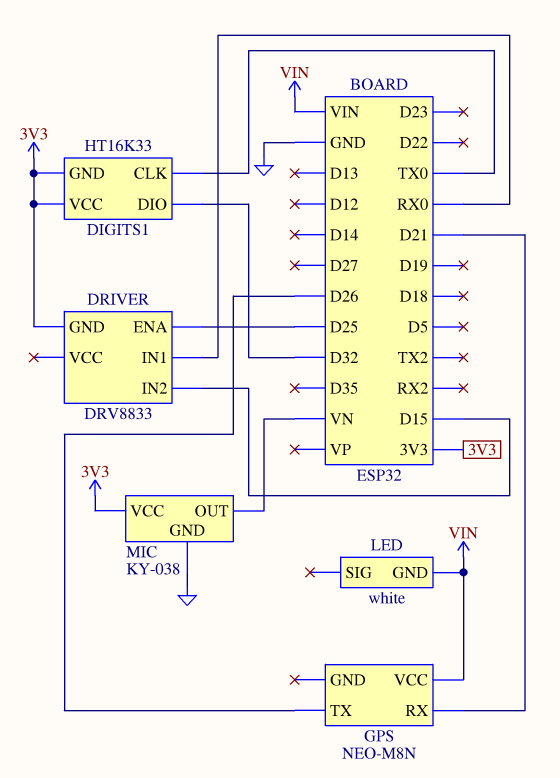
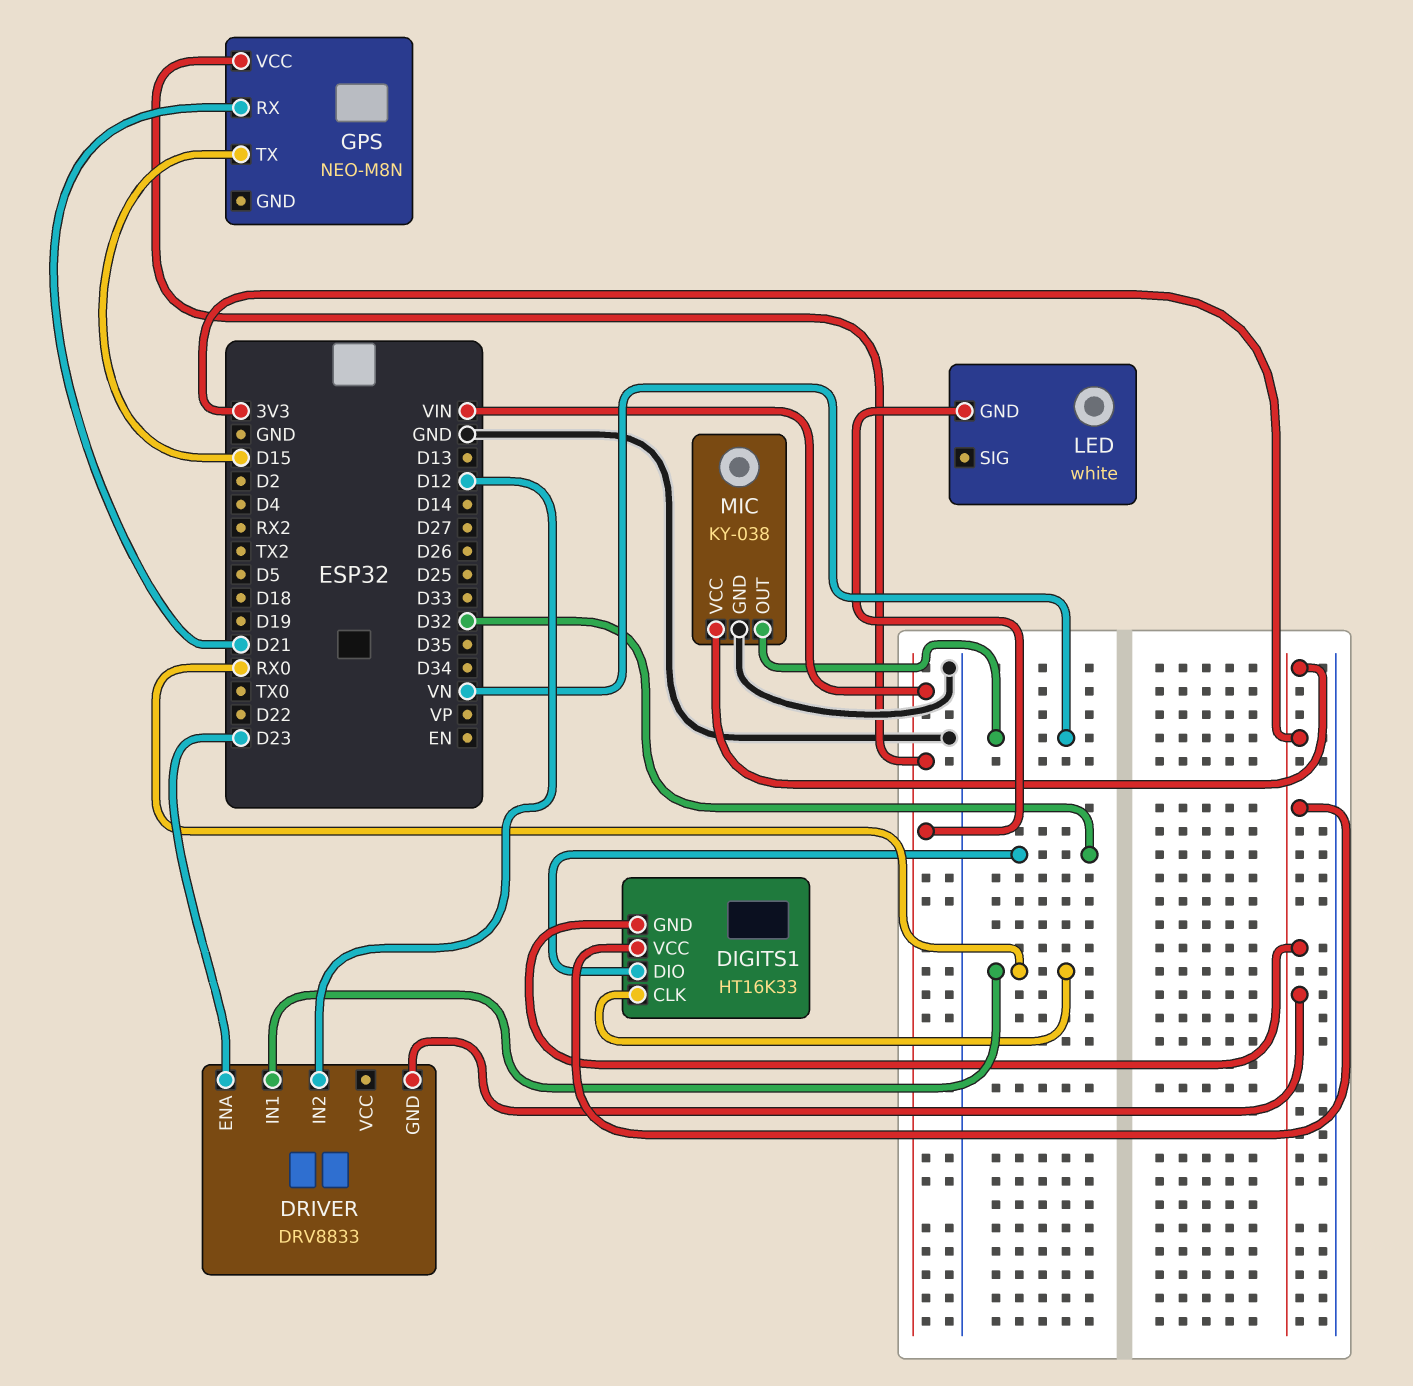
DIGITS1 pin CLK: TX0 -> RX0
DRIVER pin ENA: D25 -> D23
DRIVER pin IN2: D15 -> D12
GPS pin TX: D26 -> D15

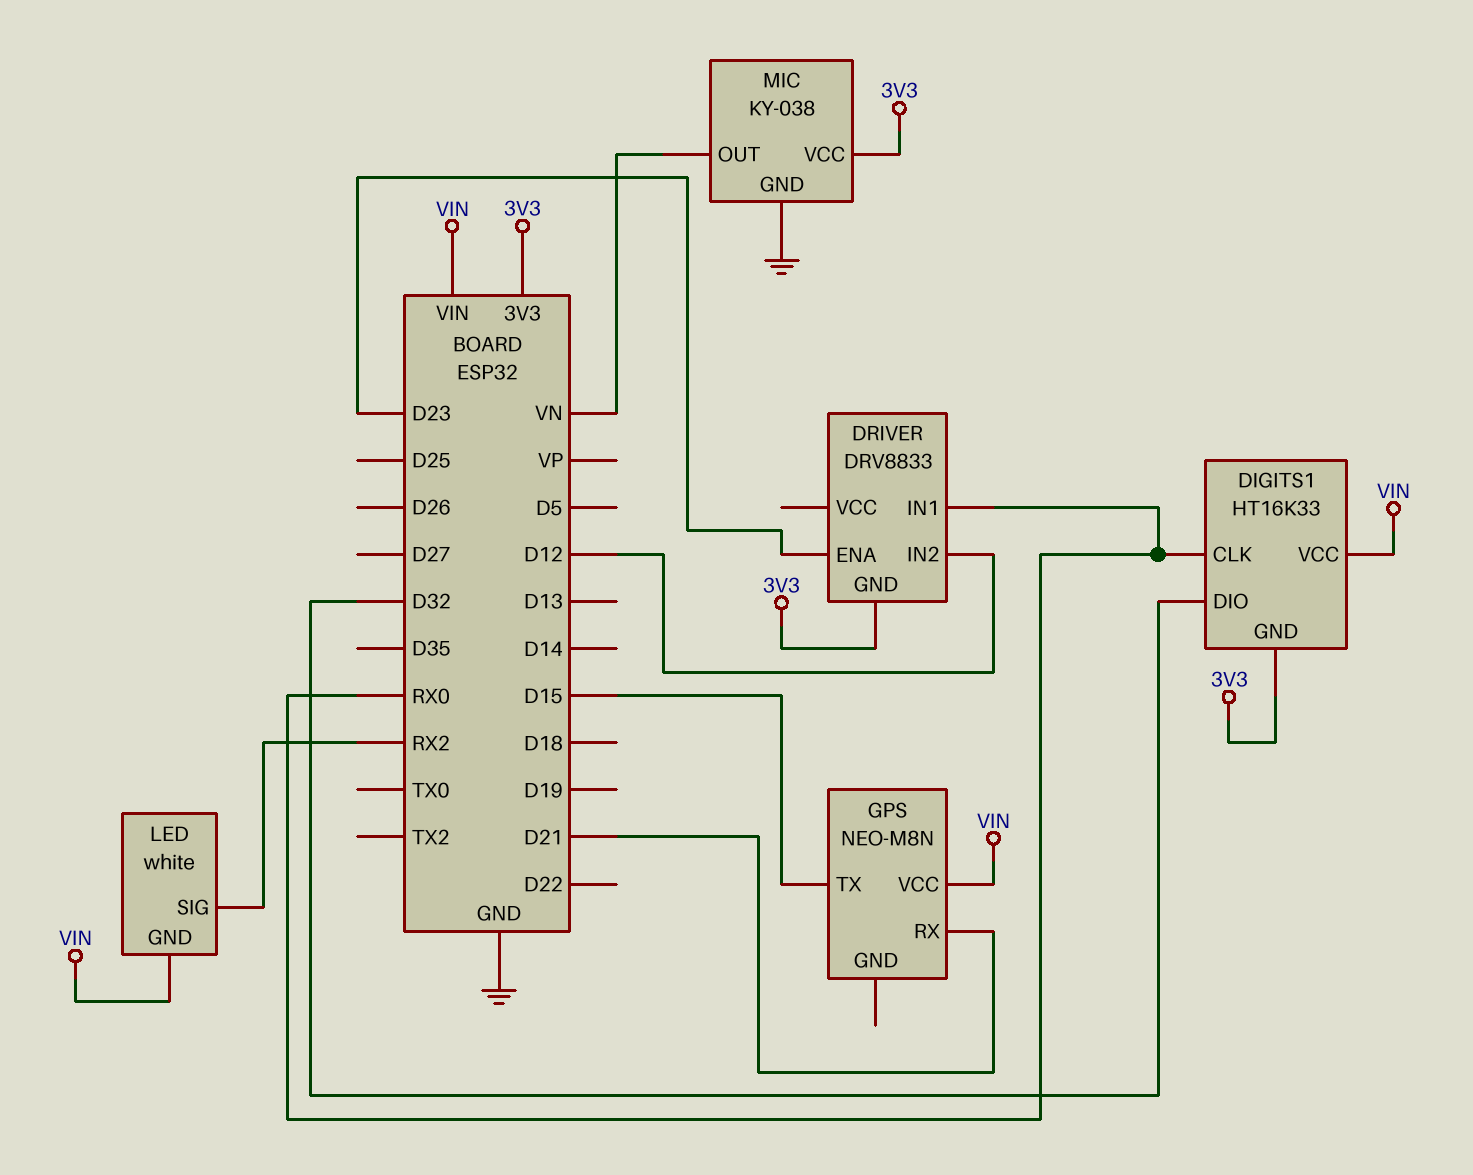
DIGITS1 pin VCC: 3V3 -> VIN
LED pin SIG: none -> RX2

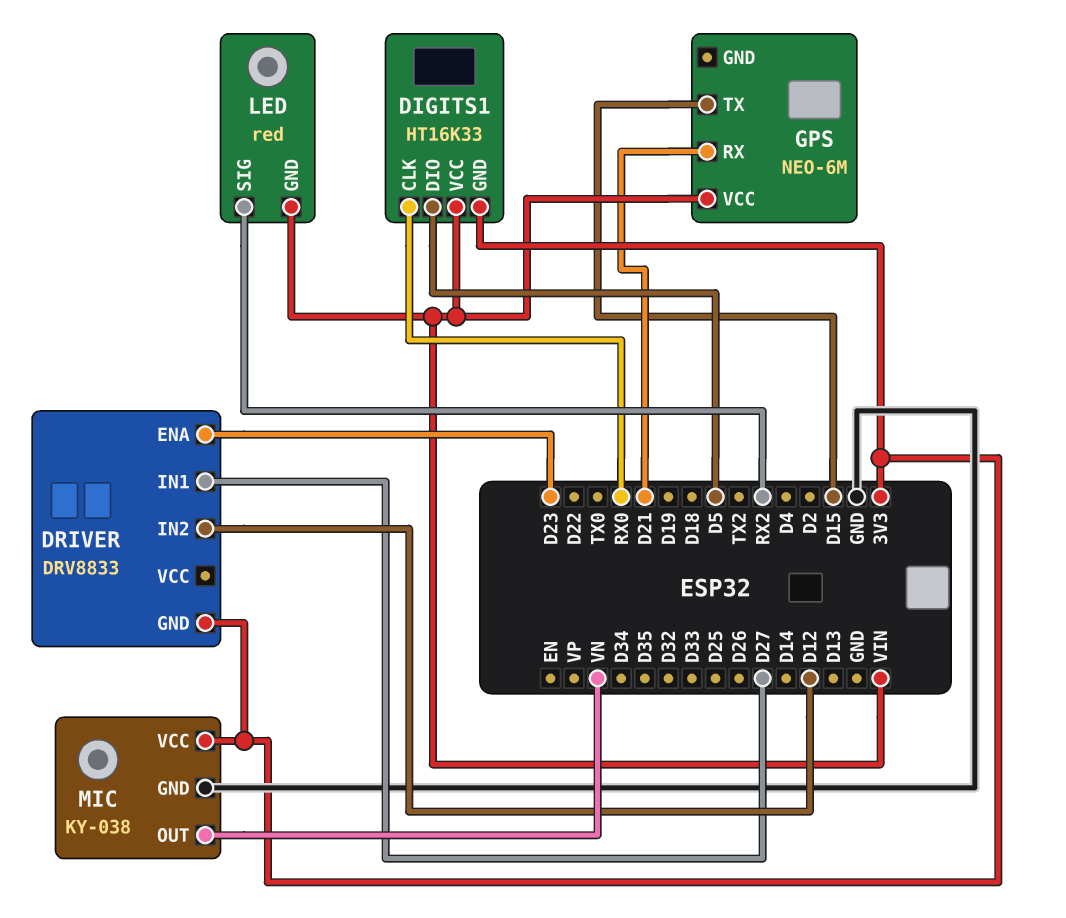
DIGITS1 pin DIO: D32 -> D5
DRIVER pin IN1: RX0 -> D27
GPS: NEO-M8N -> NEO-6M
LED: white -> red

